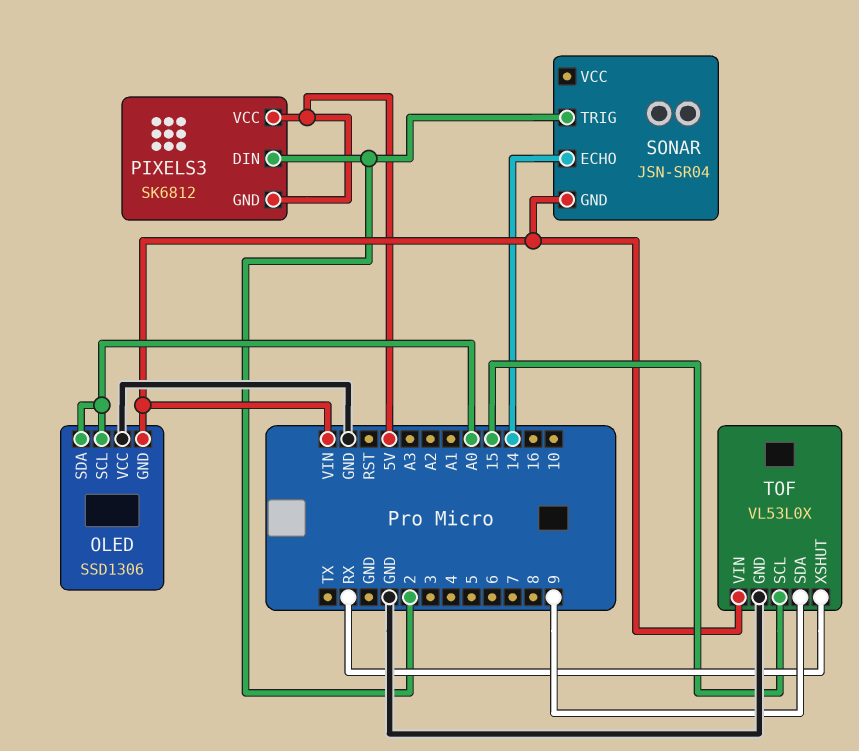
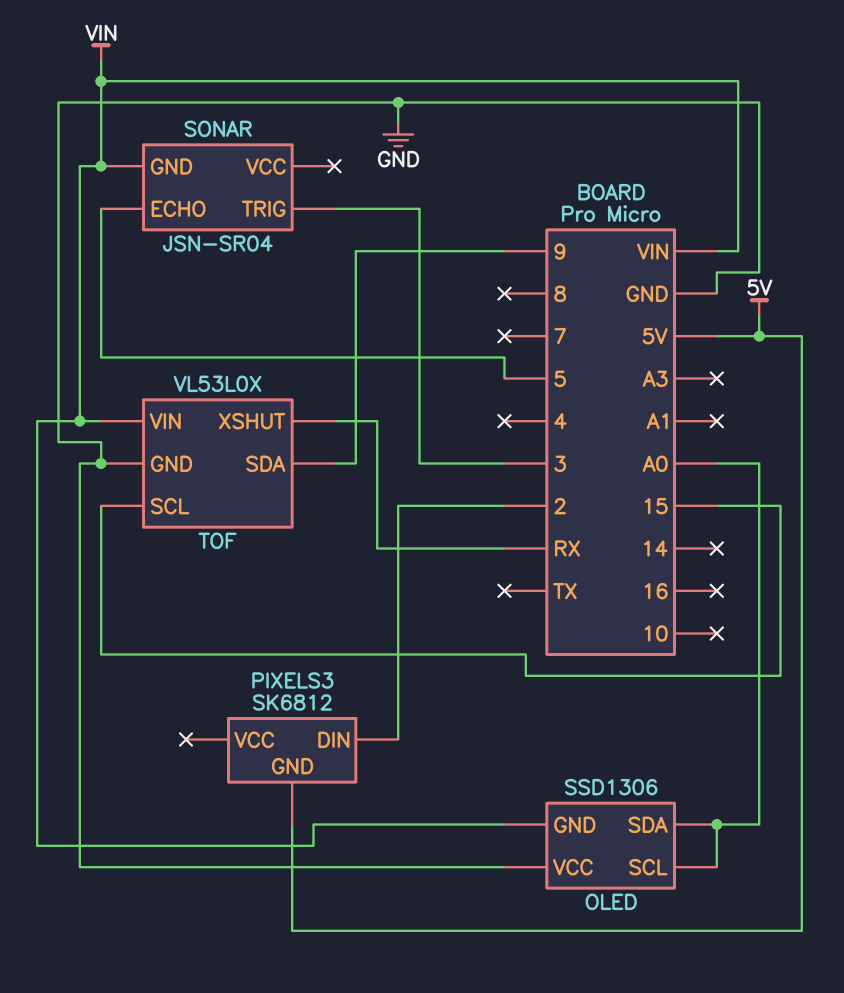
PIXELS3 pin VCC: 5V -> none
SONAR pin ECHO: 14 -> 5
SONAR pin TRIG: 2 -> 3

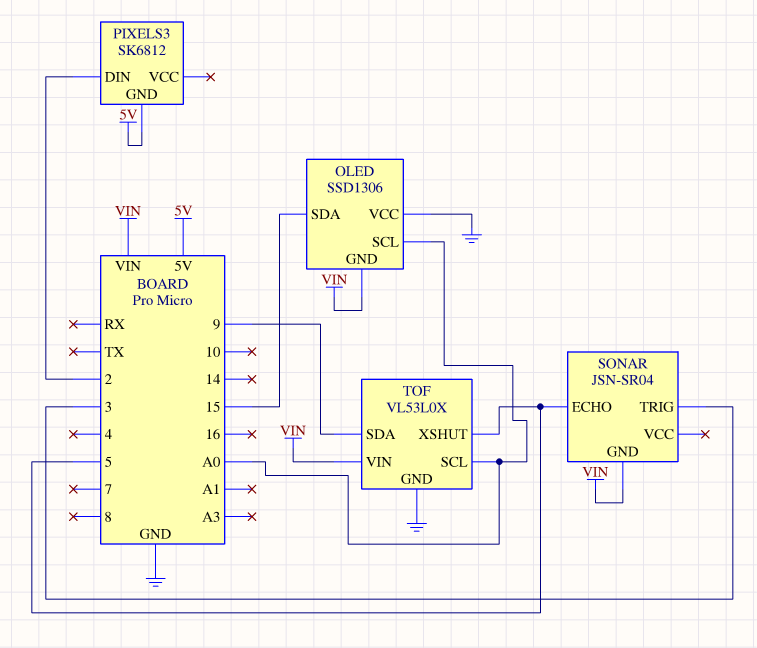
OLED pin SDA: A0 -> 15
TOF pin SCL: 15 -> A0
TOF pin XSHUT: RX -> 5

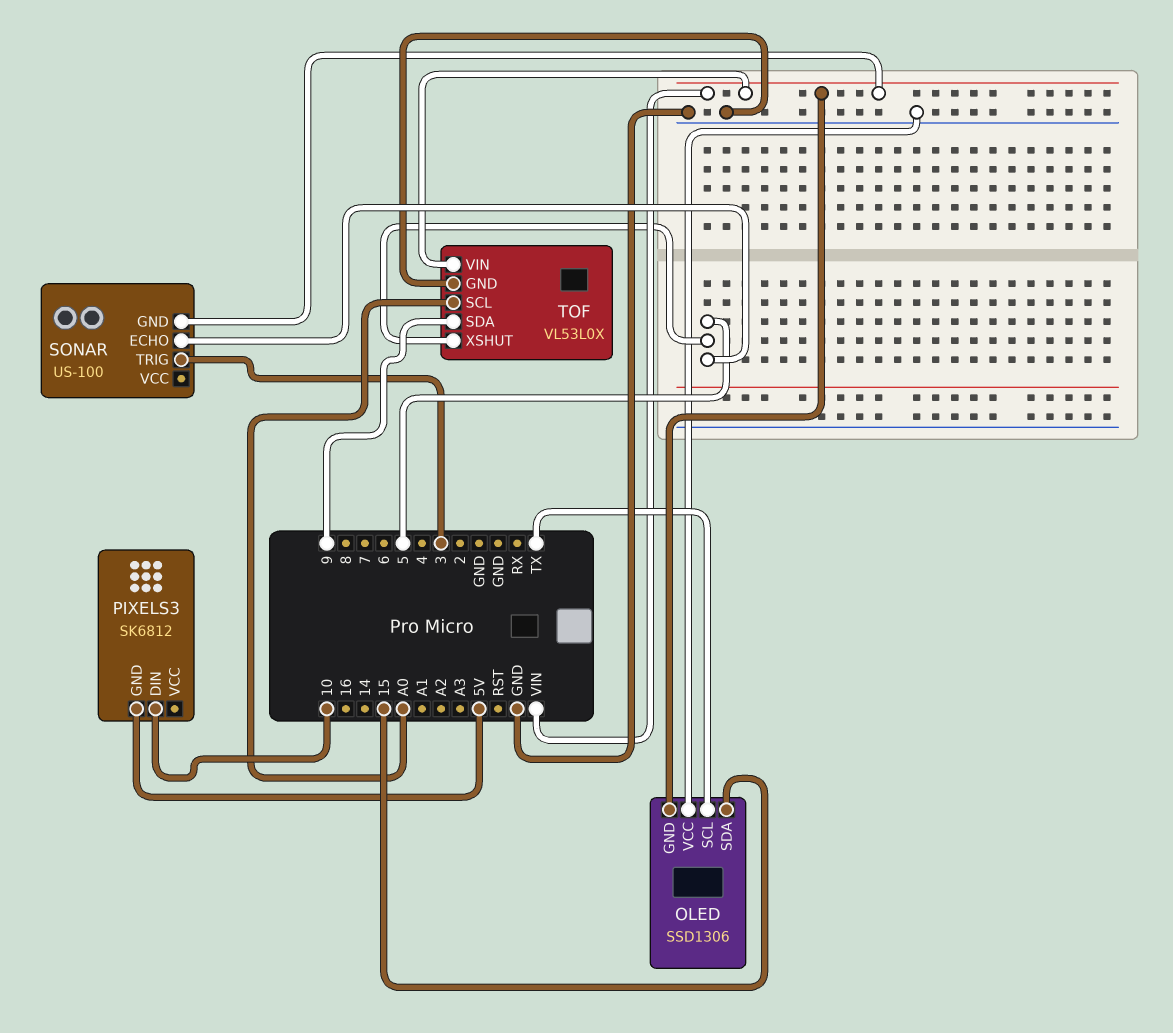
OLED pin SCL: A0 -> TX
PIXELS3 pin DIN: 2 -> 10
SONAR: JSN-SR04 -> US-100

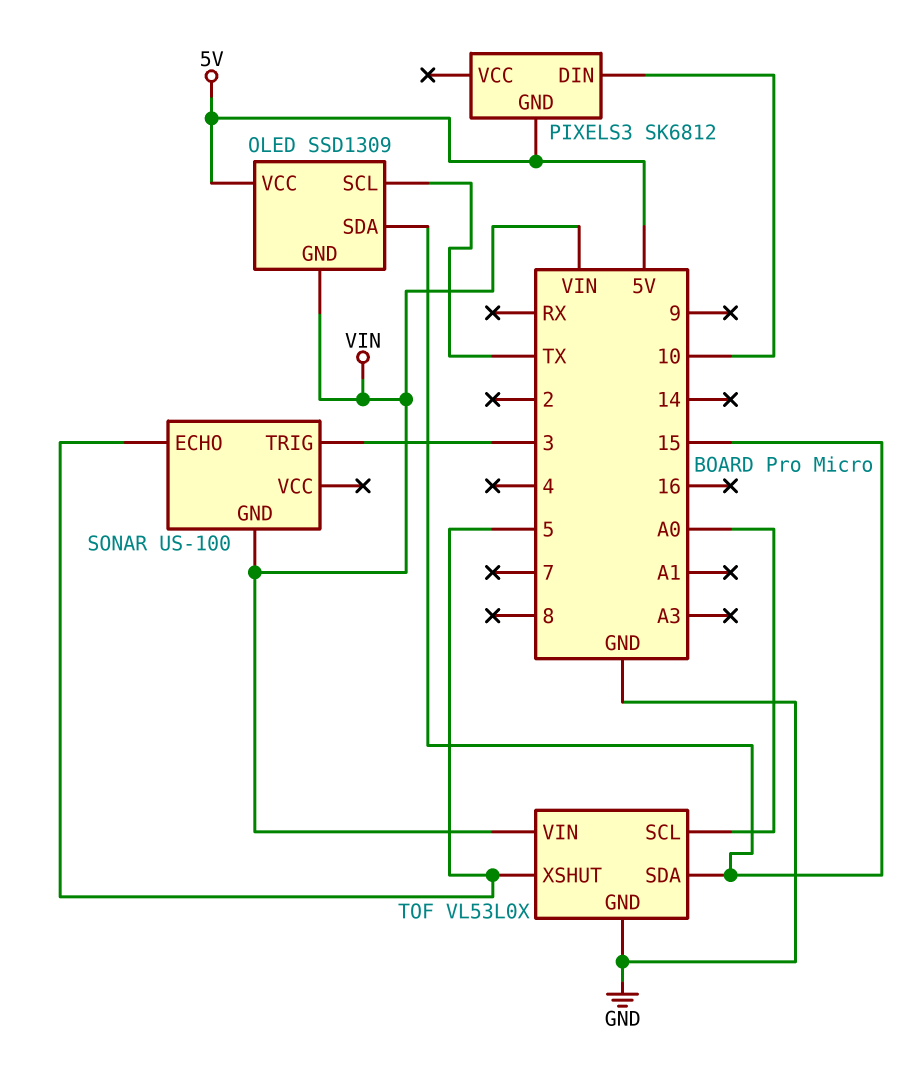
OLED: SSD1306 -> SSD1309
OLED pin VCC: GND -> 5V
TOF pin SDA: 9 -> 15

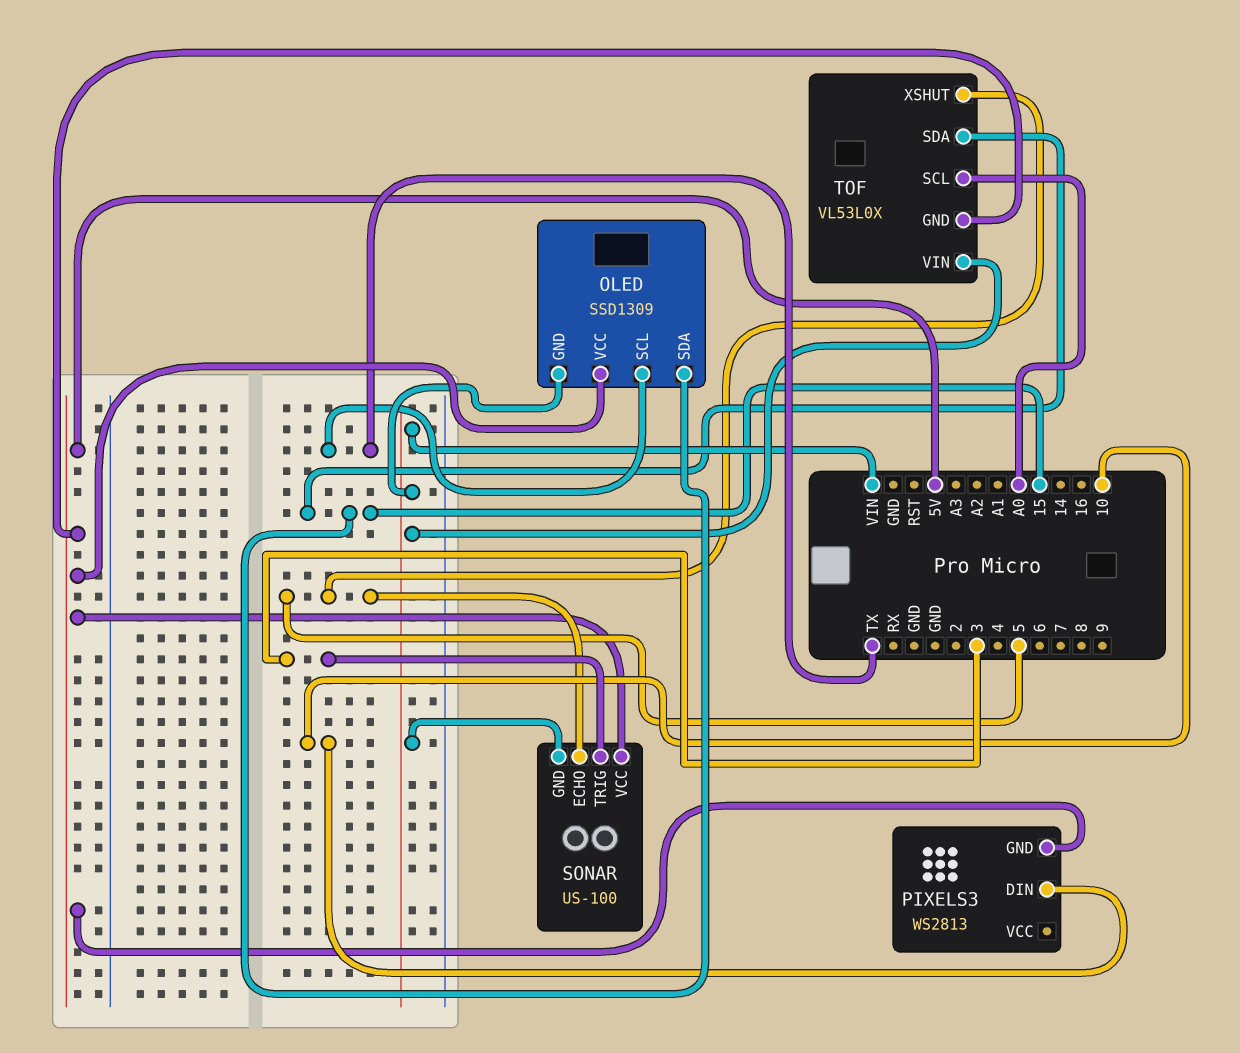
PIXELS3: SK6812 -> WS2813
SONAR pin VCC: none -> 5V
TOF pin GND: GND -> 5V

